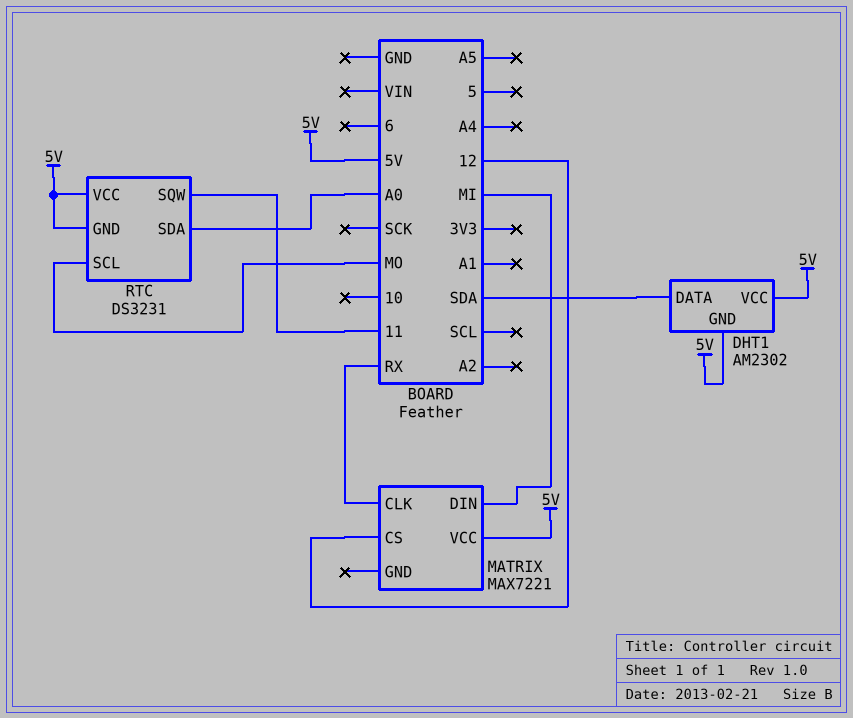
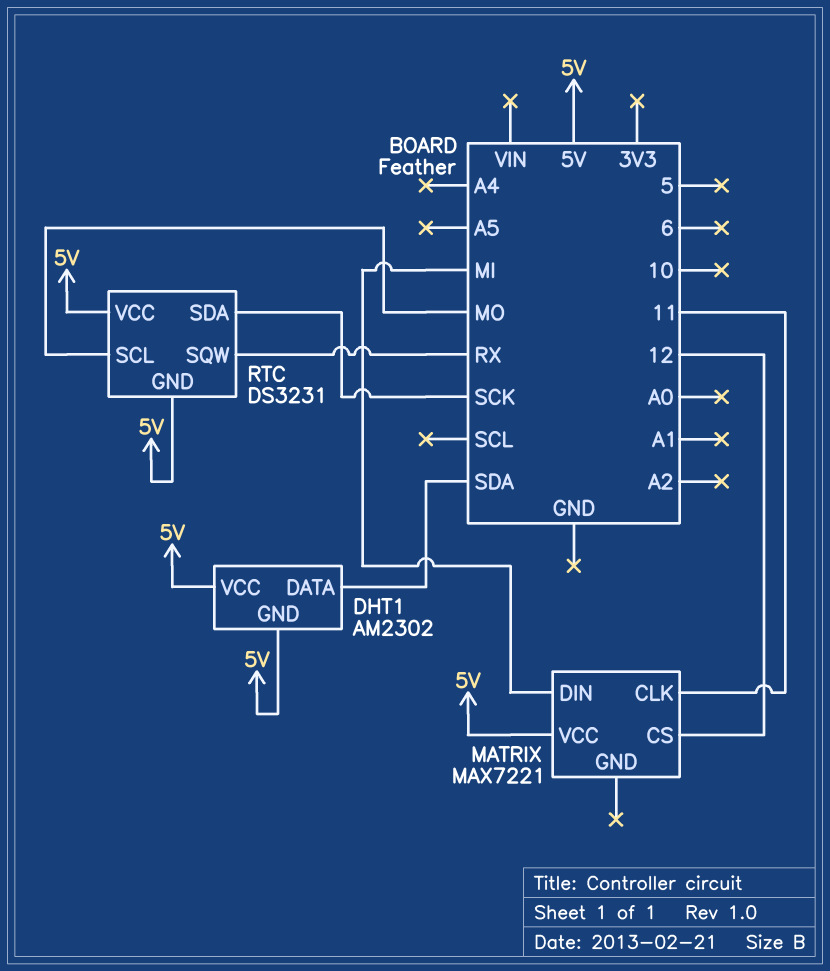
MATRIX pin CLK: RX -> 11
RTC pin SDA: A0 -> SCK
RTC pin SQW: 11 -> RX

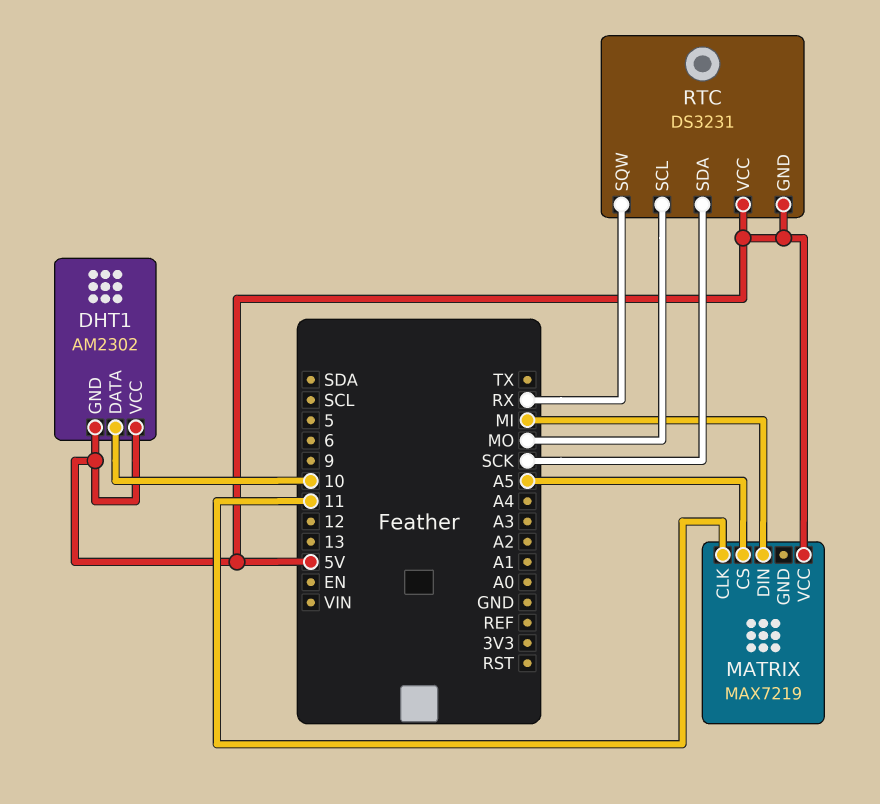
DHT1 pin DATA: SDA -> 10
MATRIX: MAX7221 -> MAX7219
MATRIX pin CS: 12 -> A5

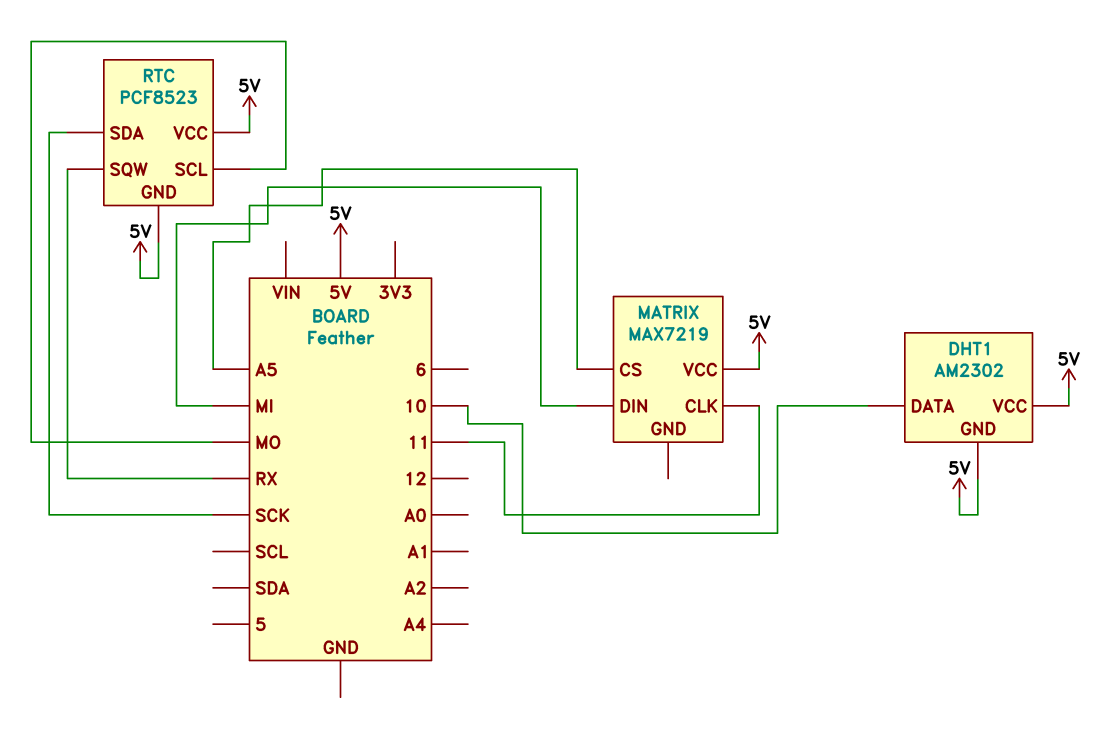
RTC: DS3231 -> PCF8523

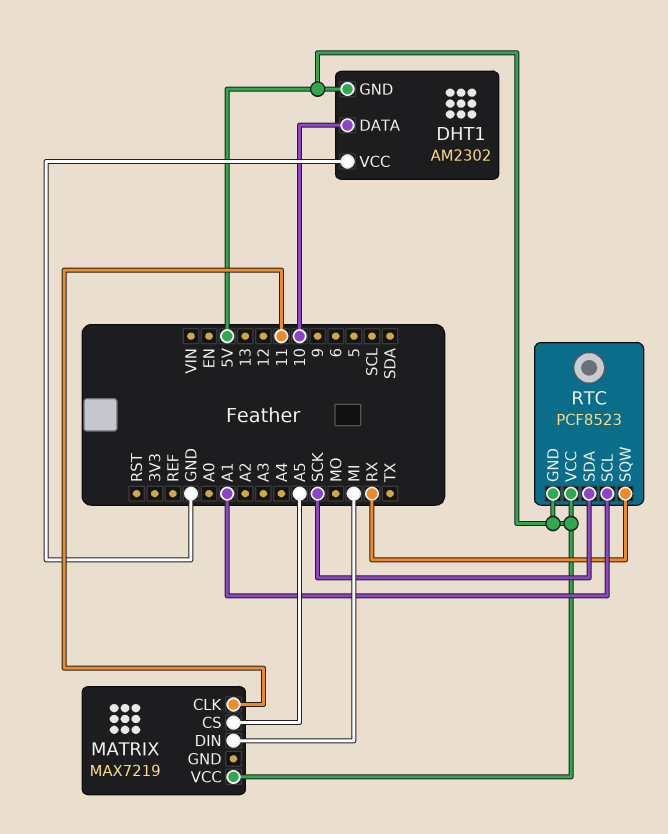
DHT1 pin VCC: 5V -> GND
RTC pin SCL: MO -> A1

